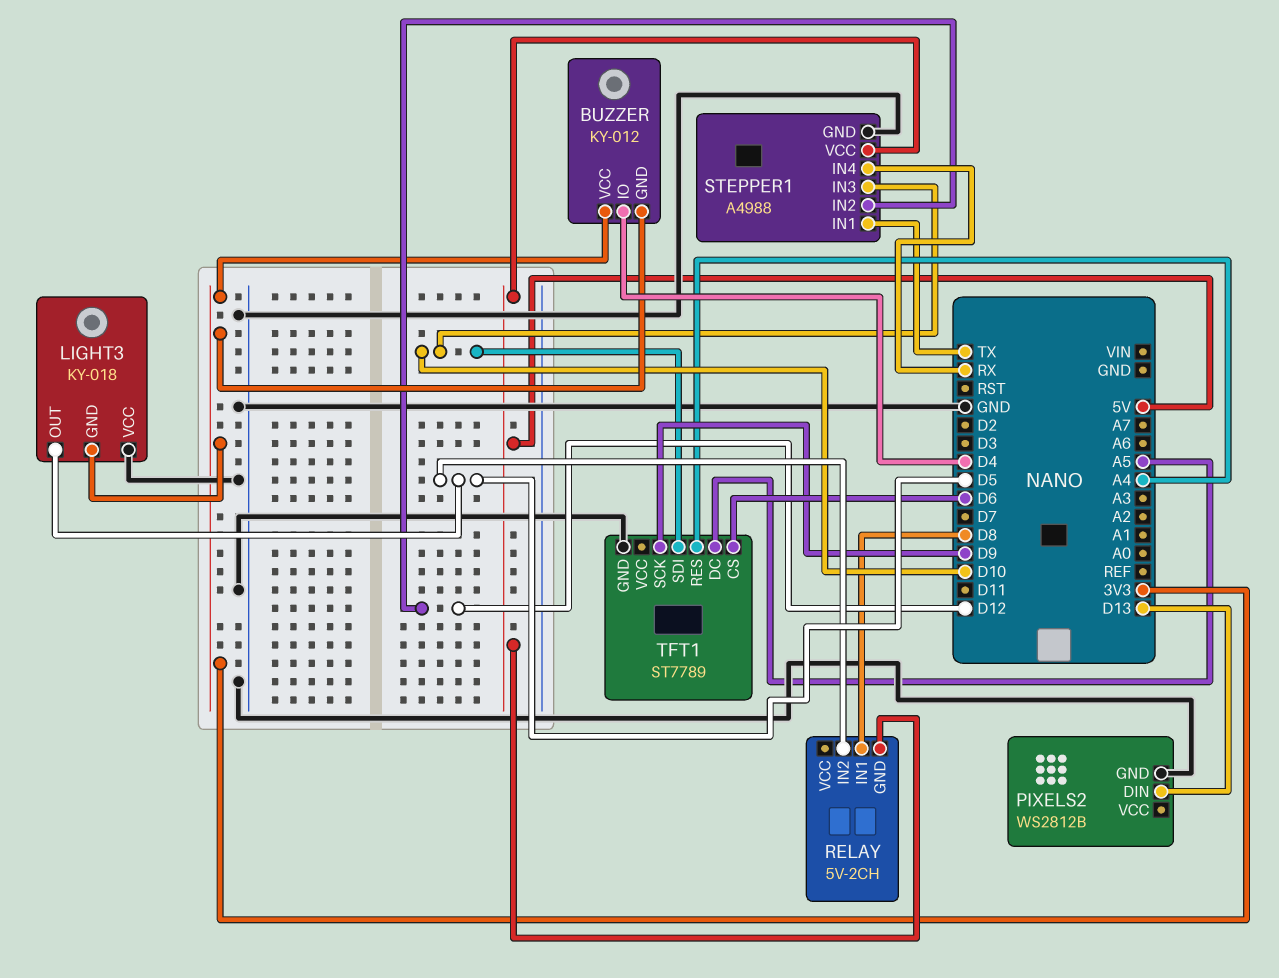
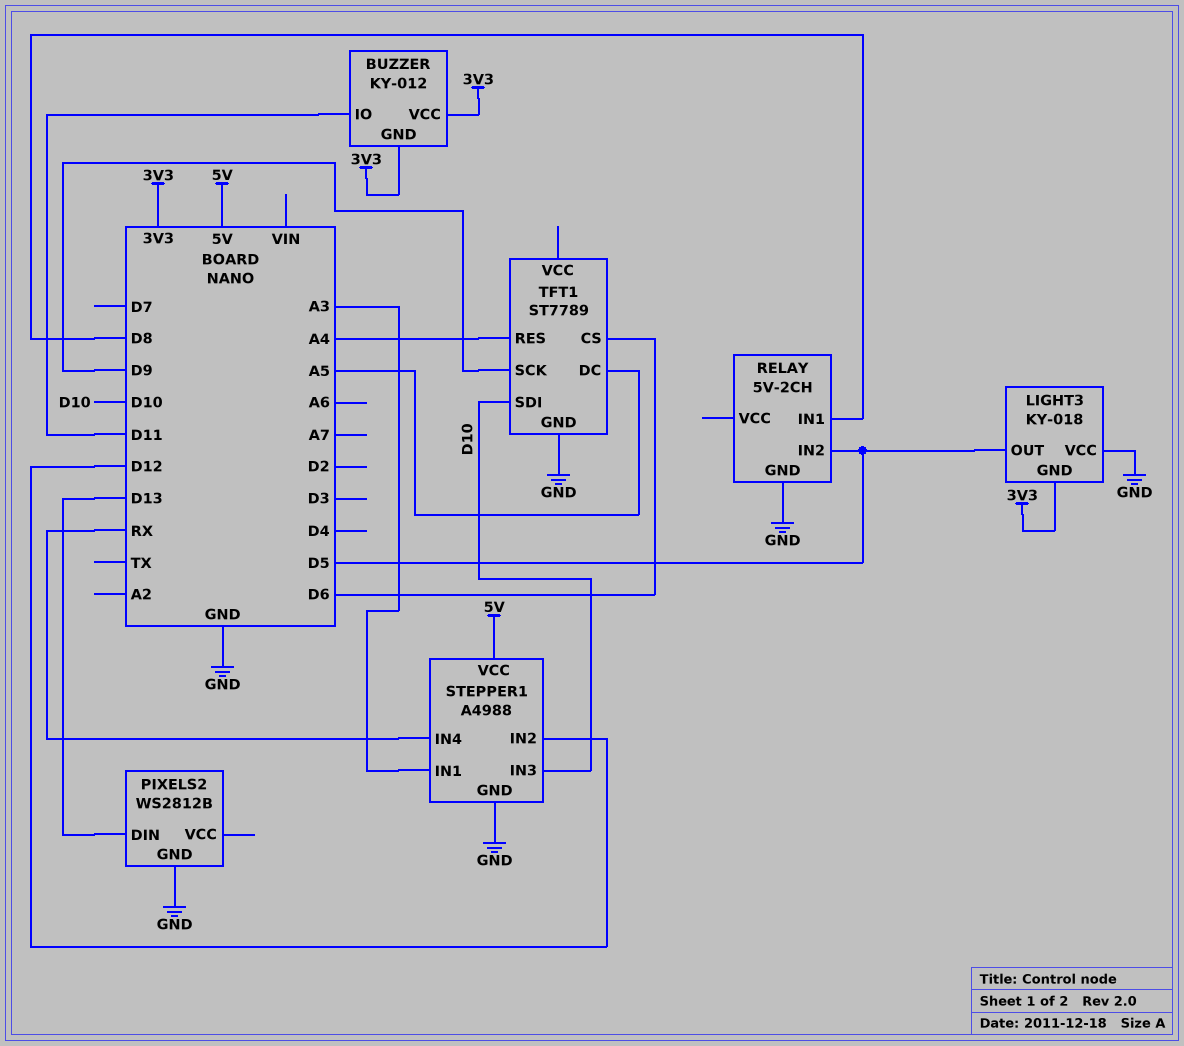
BUZZER pin IO: D4 -> D11
RELAY pin GND: 5V -> GND
STEPPER1 pin IN1: TX -> A3

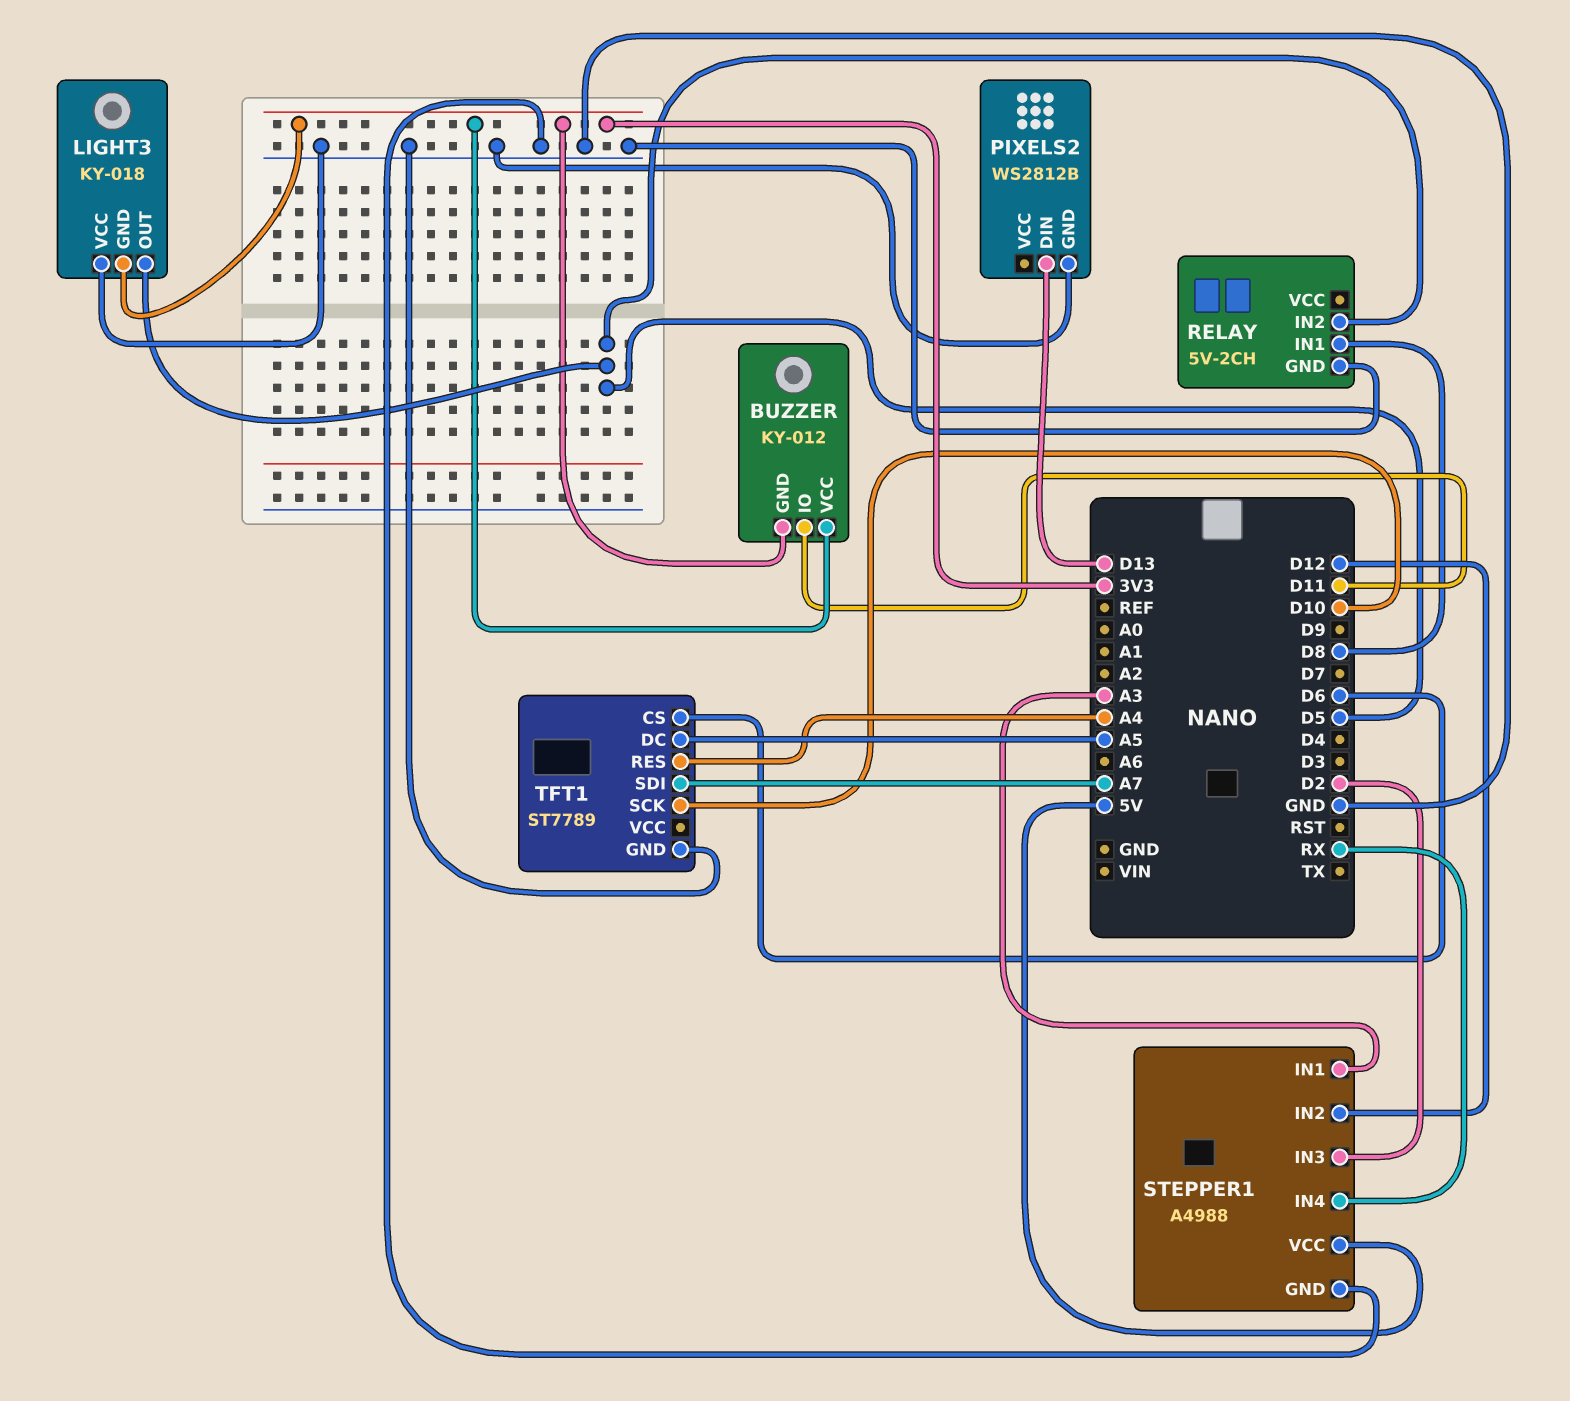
STEPPER1 pin IN3: D10 -> D2
TFT1 pin SCK: D9 -> D10
TFT1 pin SDI: D10 -> A7

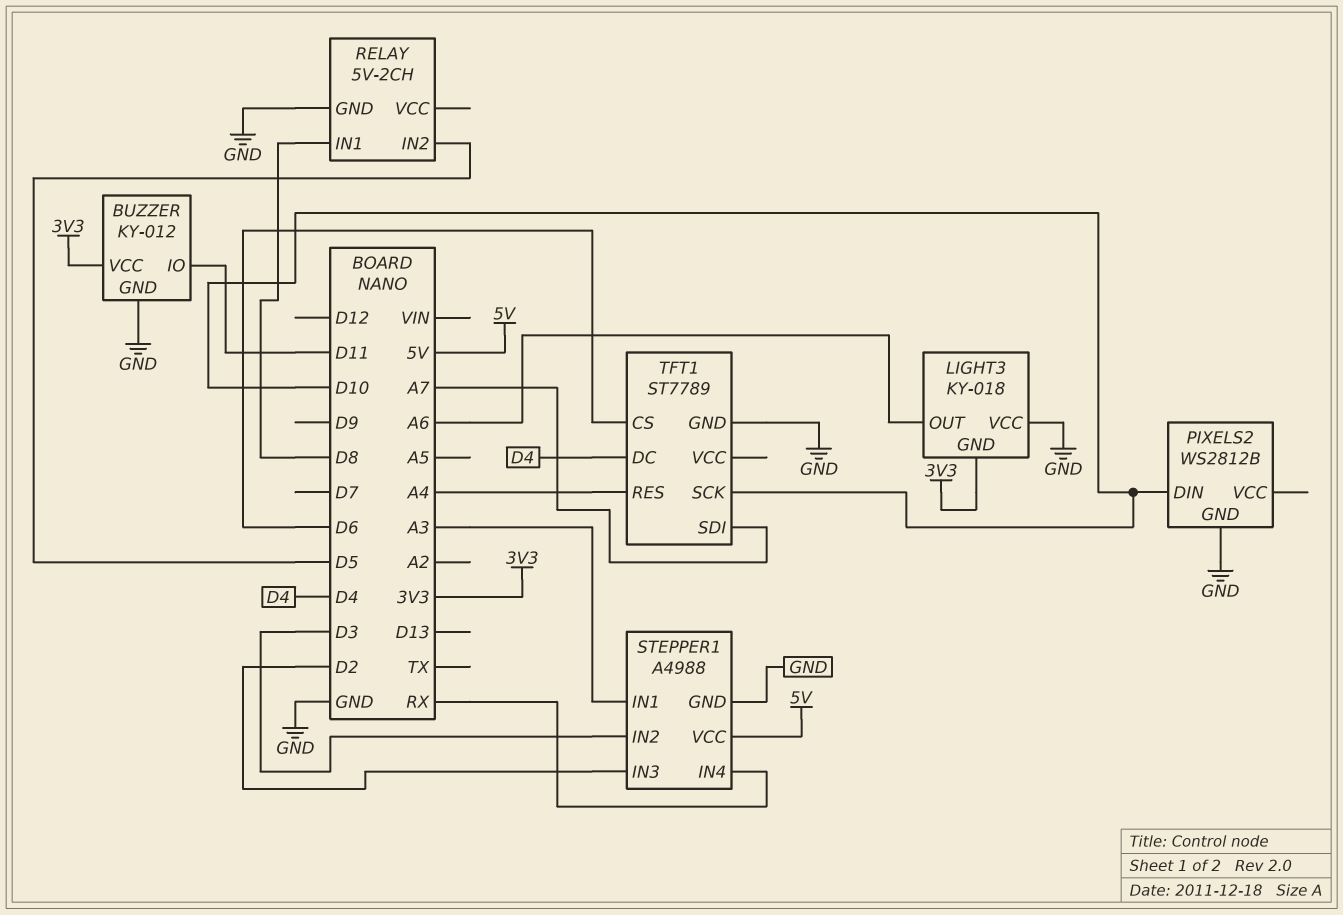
BUZZER pin GND: 3V3 -> GND
LIGHT3 pin OUT: D5 -> A6
PIXELS2 pin DIN: D13 -> D10
STEPPER1 pin IN2: D12 -> D3
TFT1 pin DC: A5 -> D4

